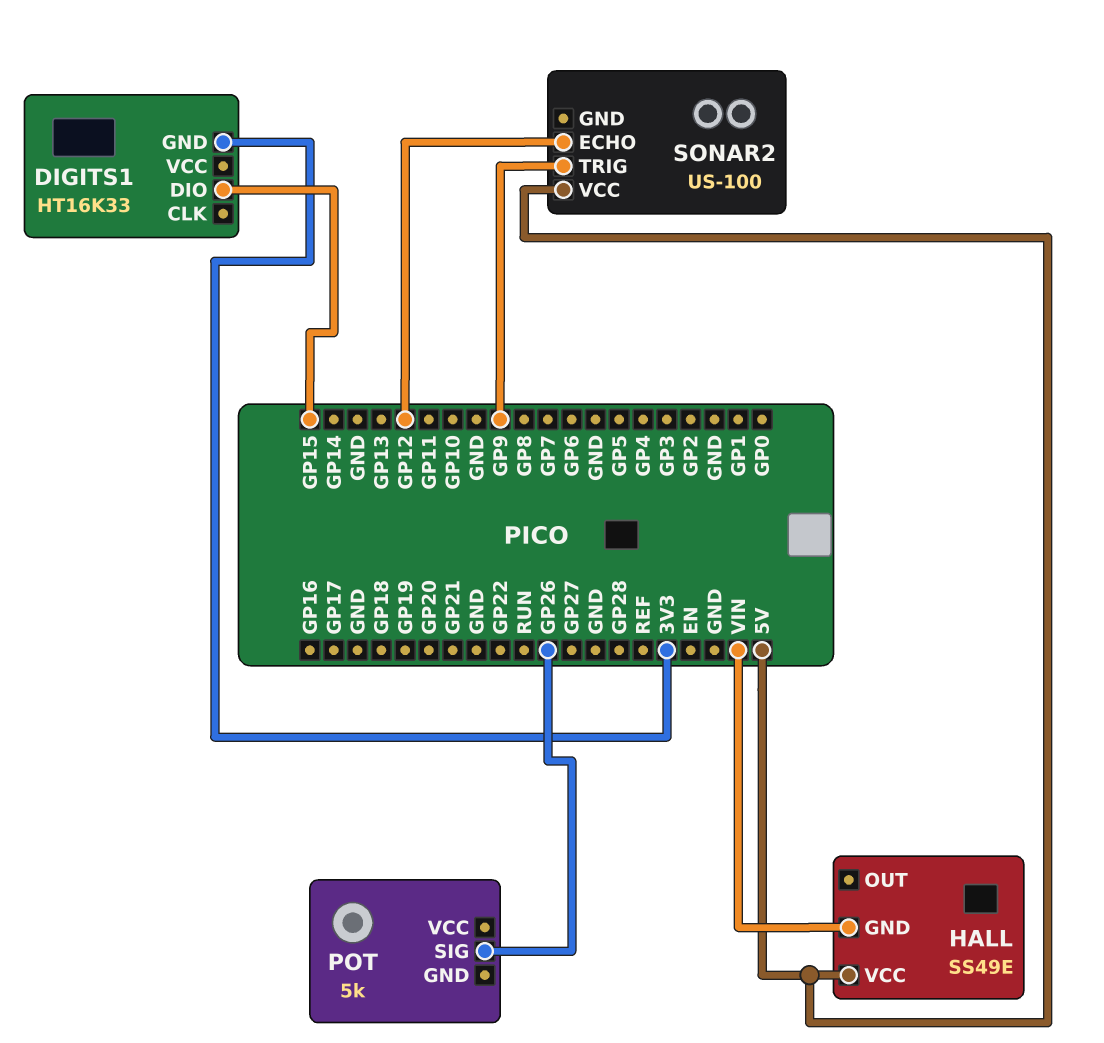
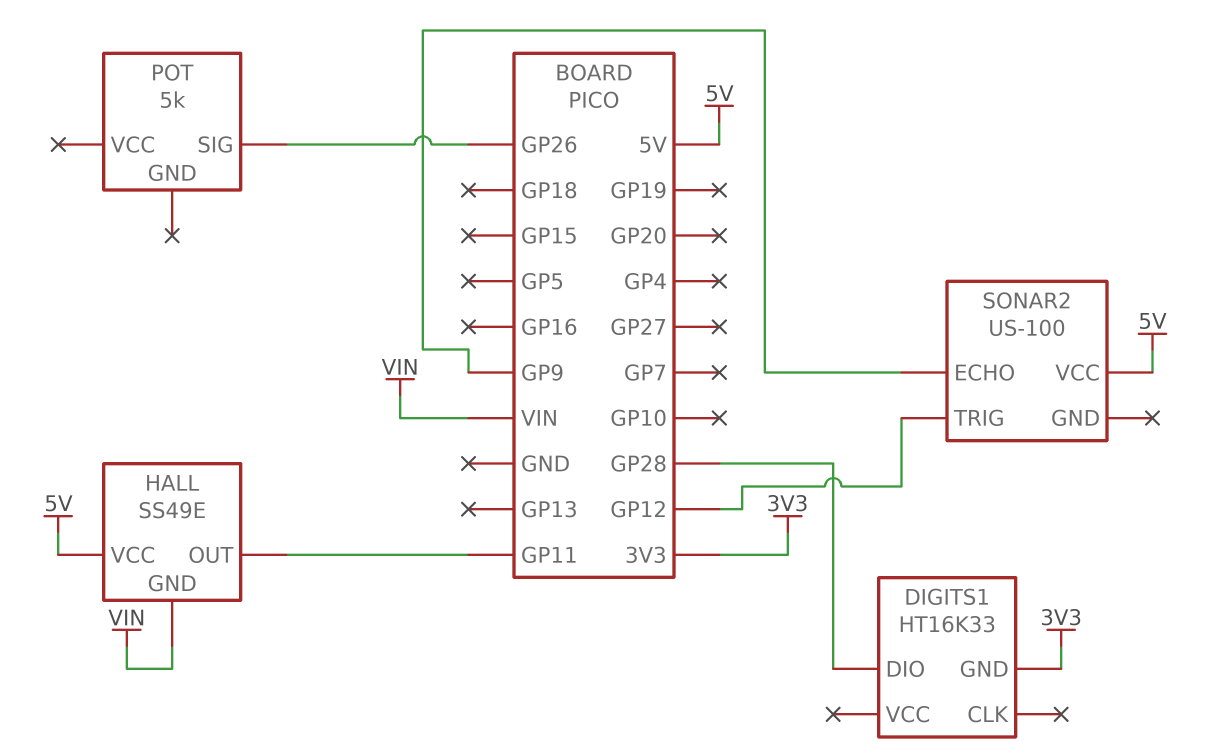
DIGITS1 pin DIO: GP15 -> GP28
HALL pin OUT: none -> GP11
SONAR2 pin ECHO: GP12 -> GP9
SONAR2 pin TRIG: GP9 -> GP12

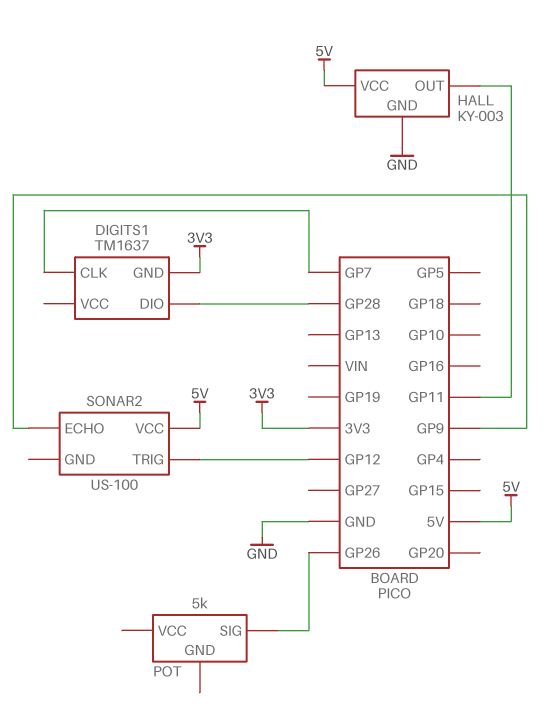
DIGITS1: HT16K33 -> TM1637
DIGITS1 pin CLK: none -> GP7
HALL: SS49E -> KY-003
HALL pin GND: VIN -> GND

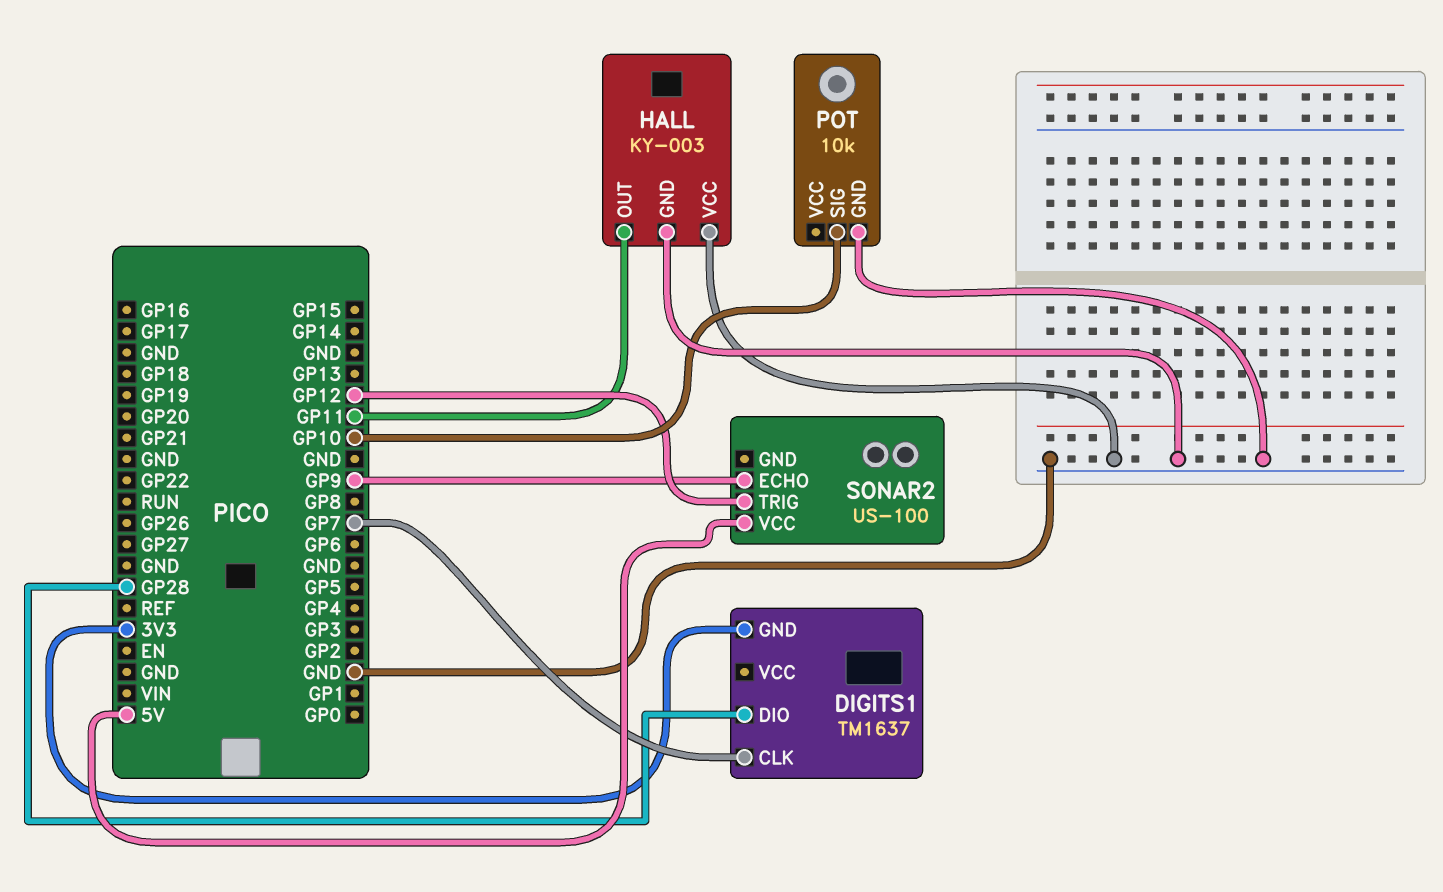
HALL pin VCC: 5V -> GND
POT: 5k -> 10k
POT pin GND: none -> GND
POT pin SIG: GP26 -> GP10

